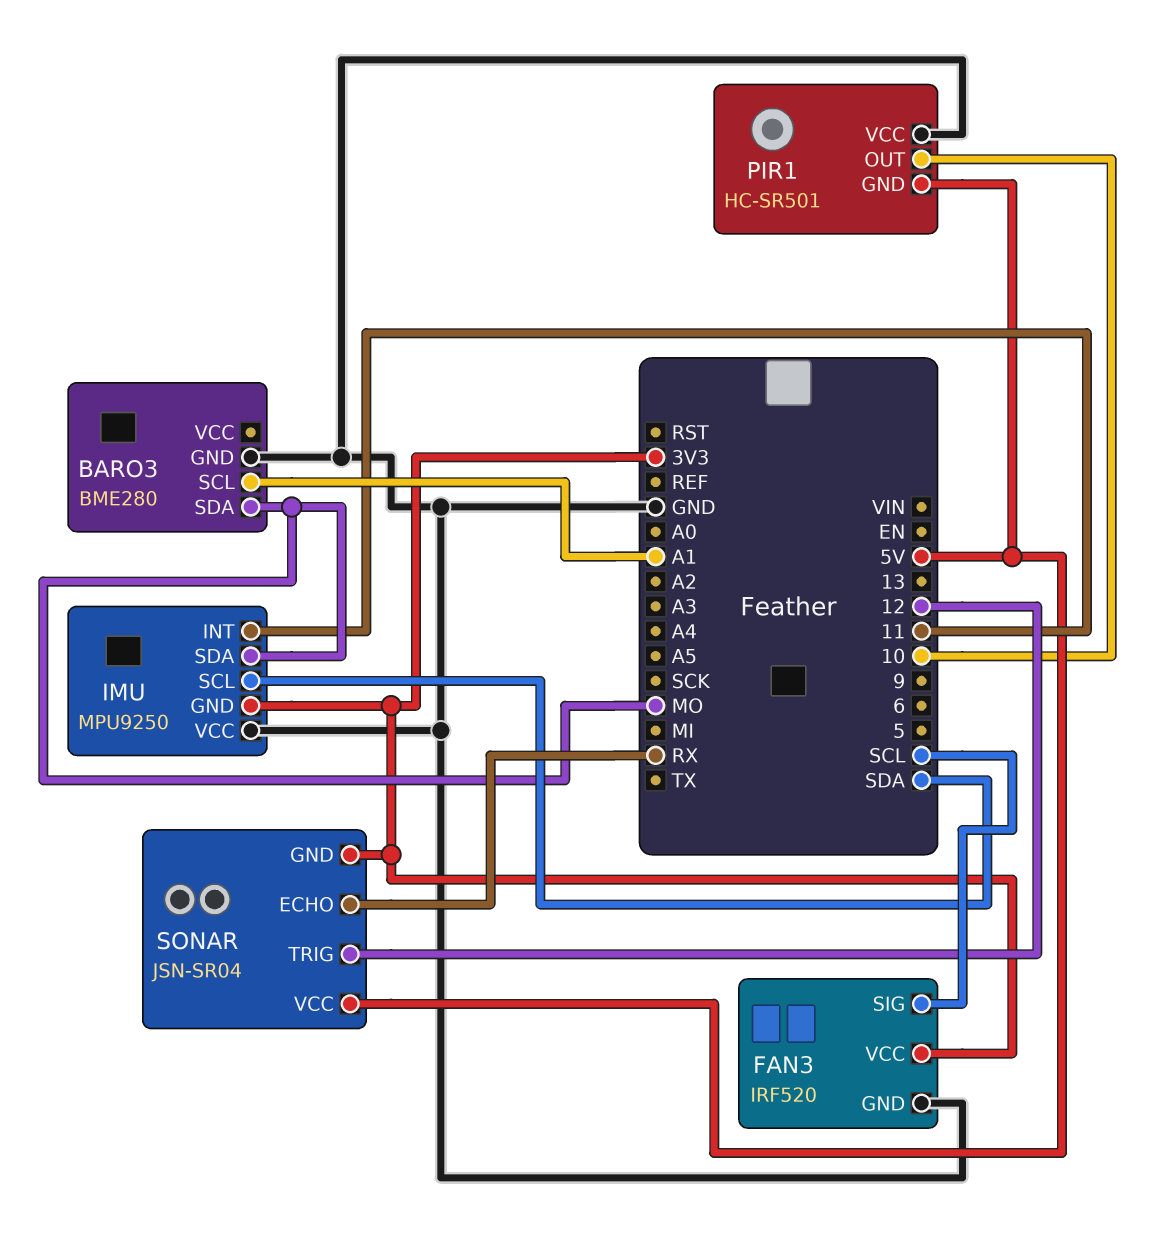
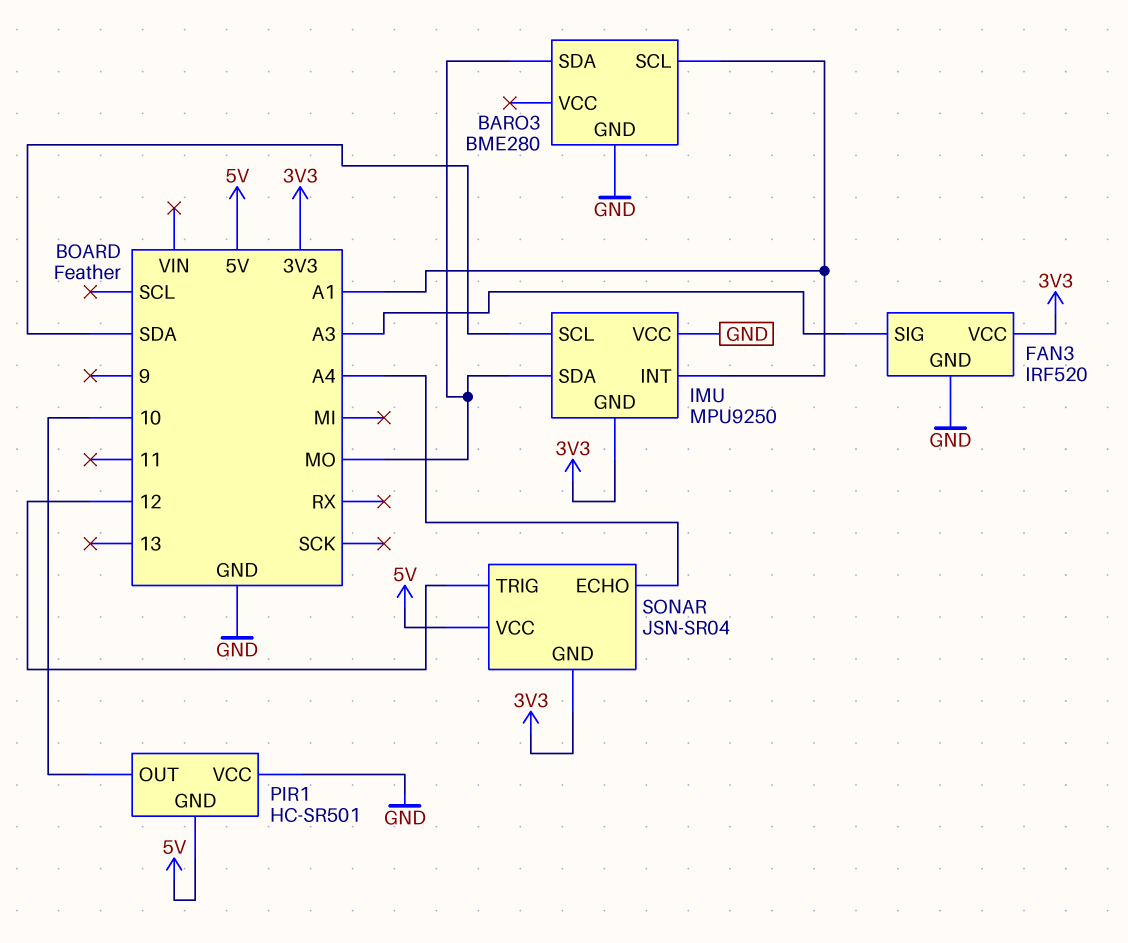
FAN3 pin SIG: SCL -> A3
IMU pin INT: 11 -> A1
SONAR pin ECHO: RX -> A4

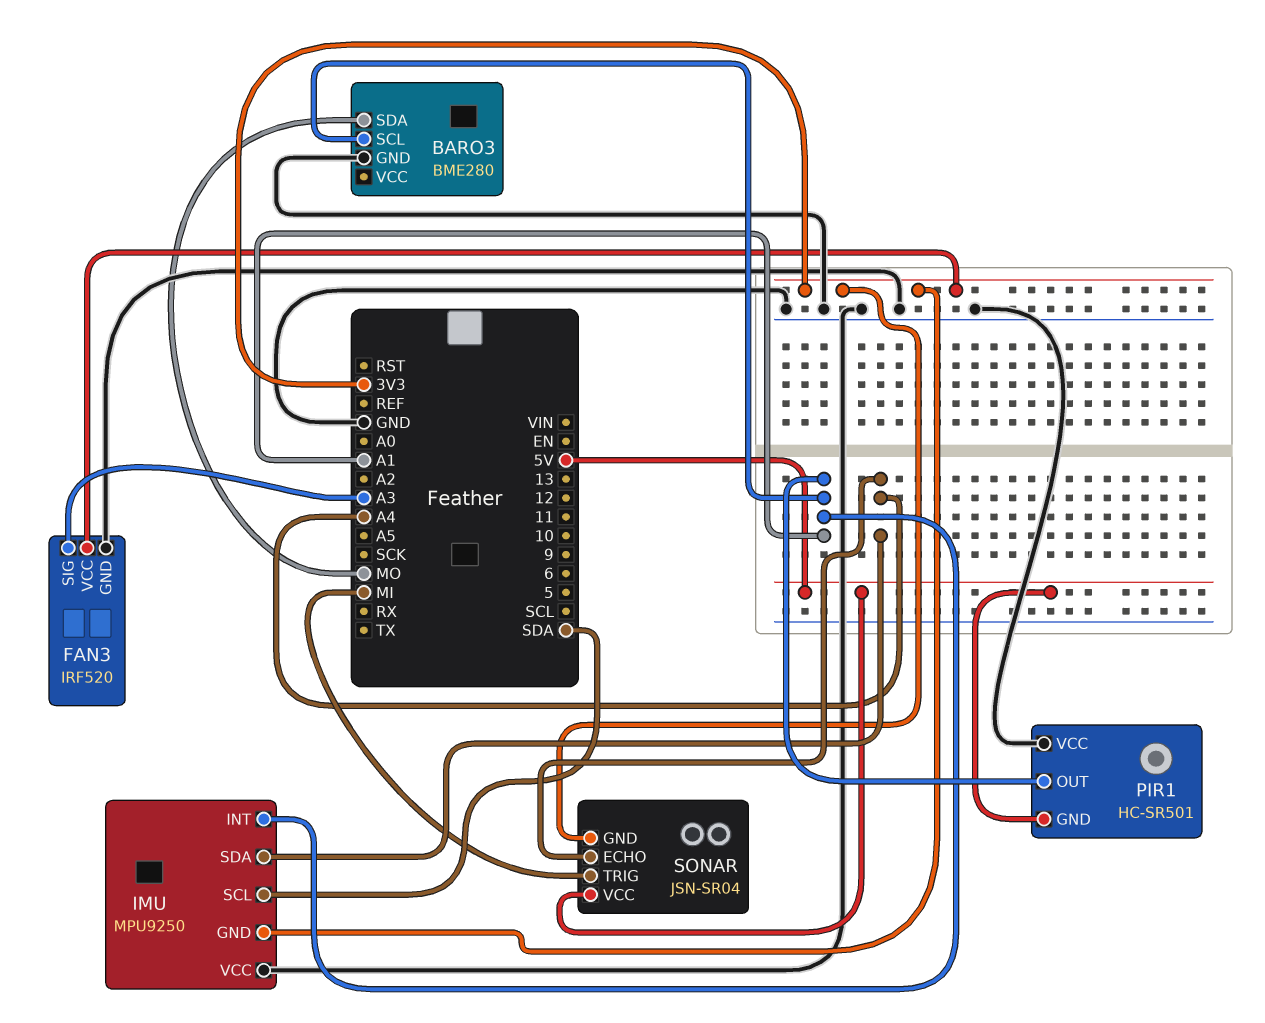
IMU pin SDA: MO -> A4
PIR1 pin OUT: 10 -> A1
SONAR pin TRIG: 12 -> MI

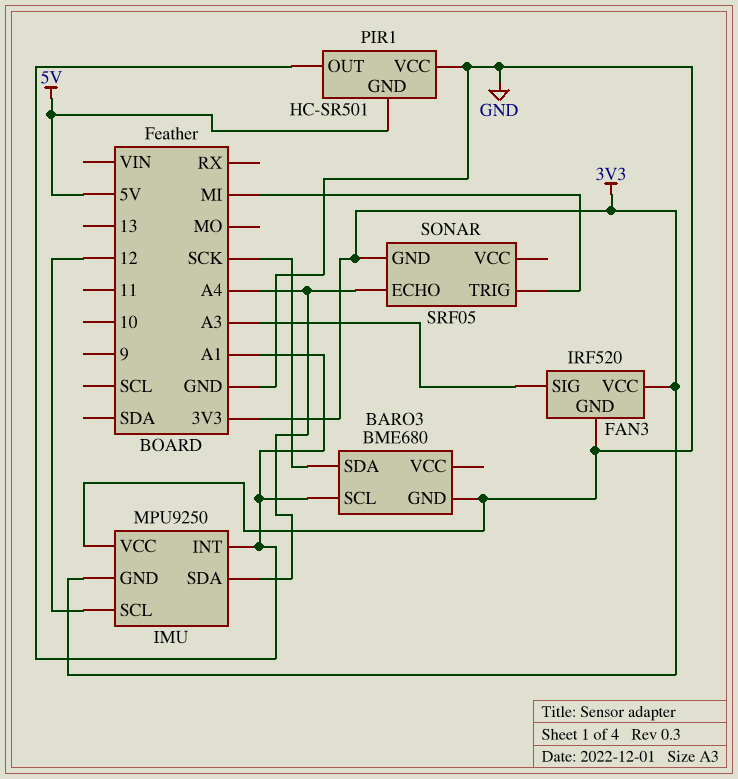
BARO3: BME280 -> BME680
BARO3 pin SDA: MO -> SCK
IMU pin SCL: SDA -> 12
SONAR: JSN-SR04 -> SRF05
SONAR pin VCC: 5V -> none

